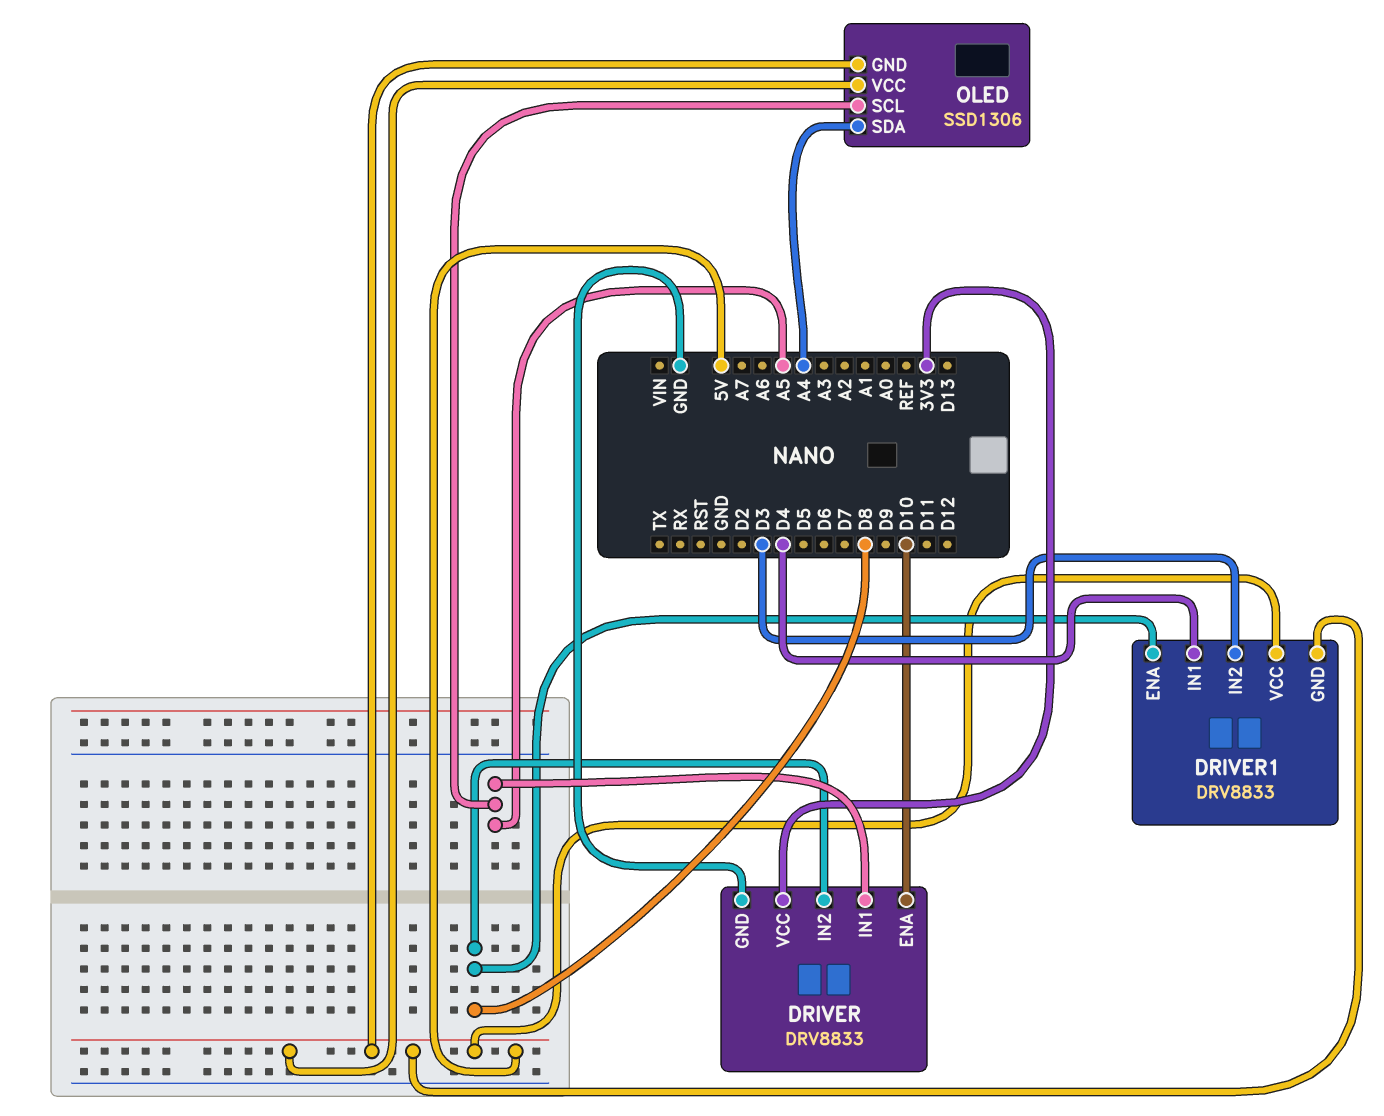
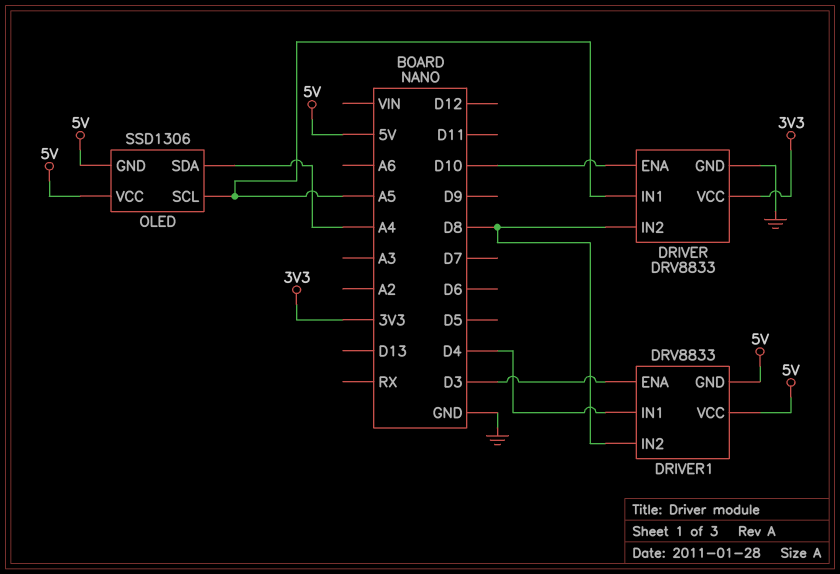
DRIVER1 pin ENA: D8 -> D3
DRIVER1 pin IN2: D3 -> D8

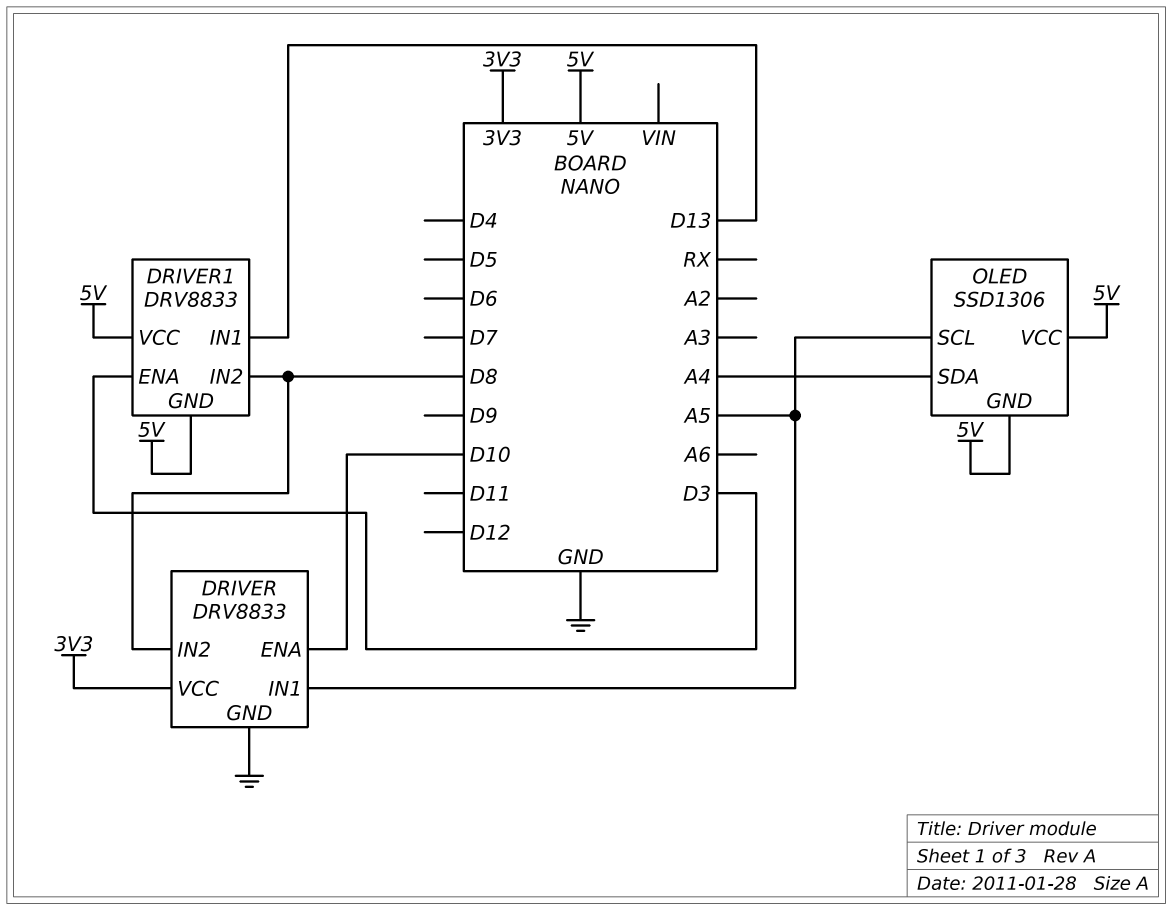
DRIVER1 pin IN1: D4 -> D13

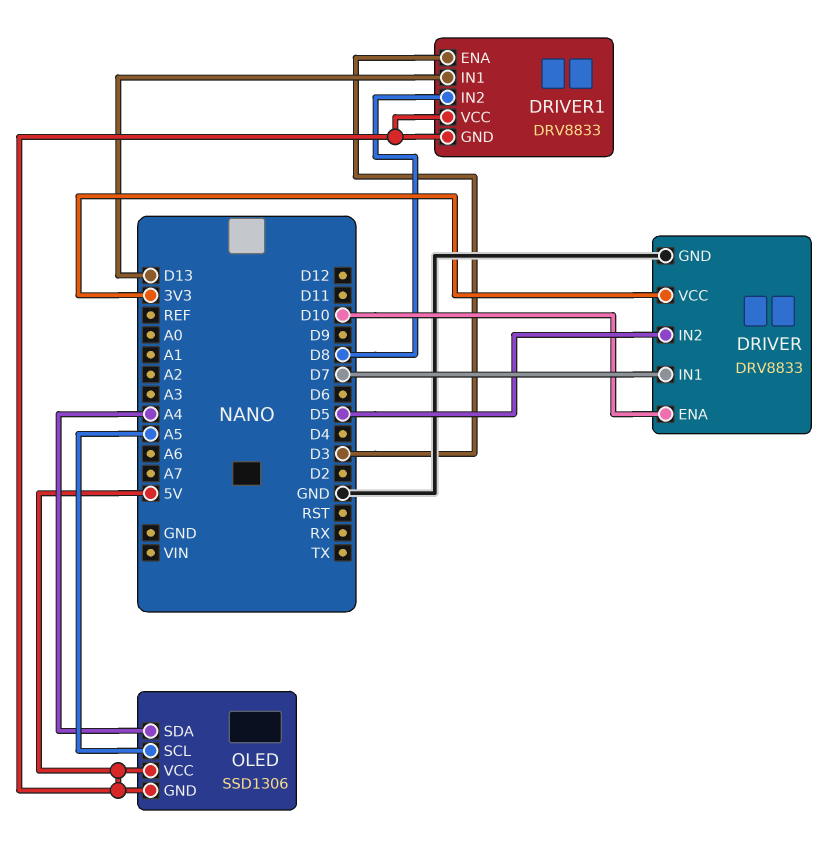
DRIVER pin IN1: A5 -> D7
DRIVER pin IN2: D8 -> D5

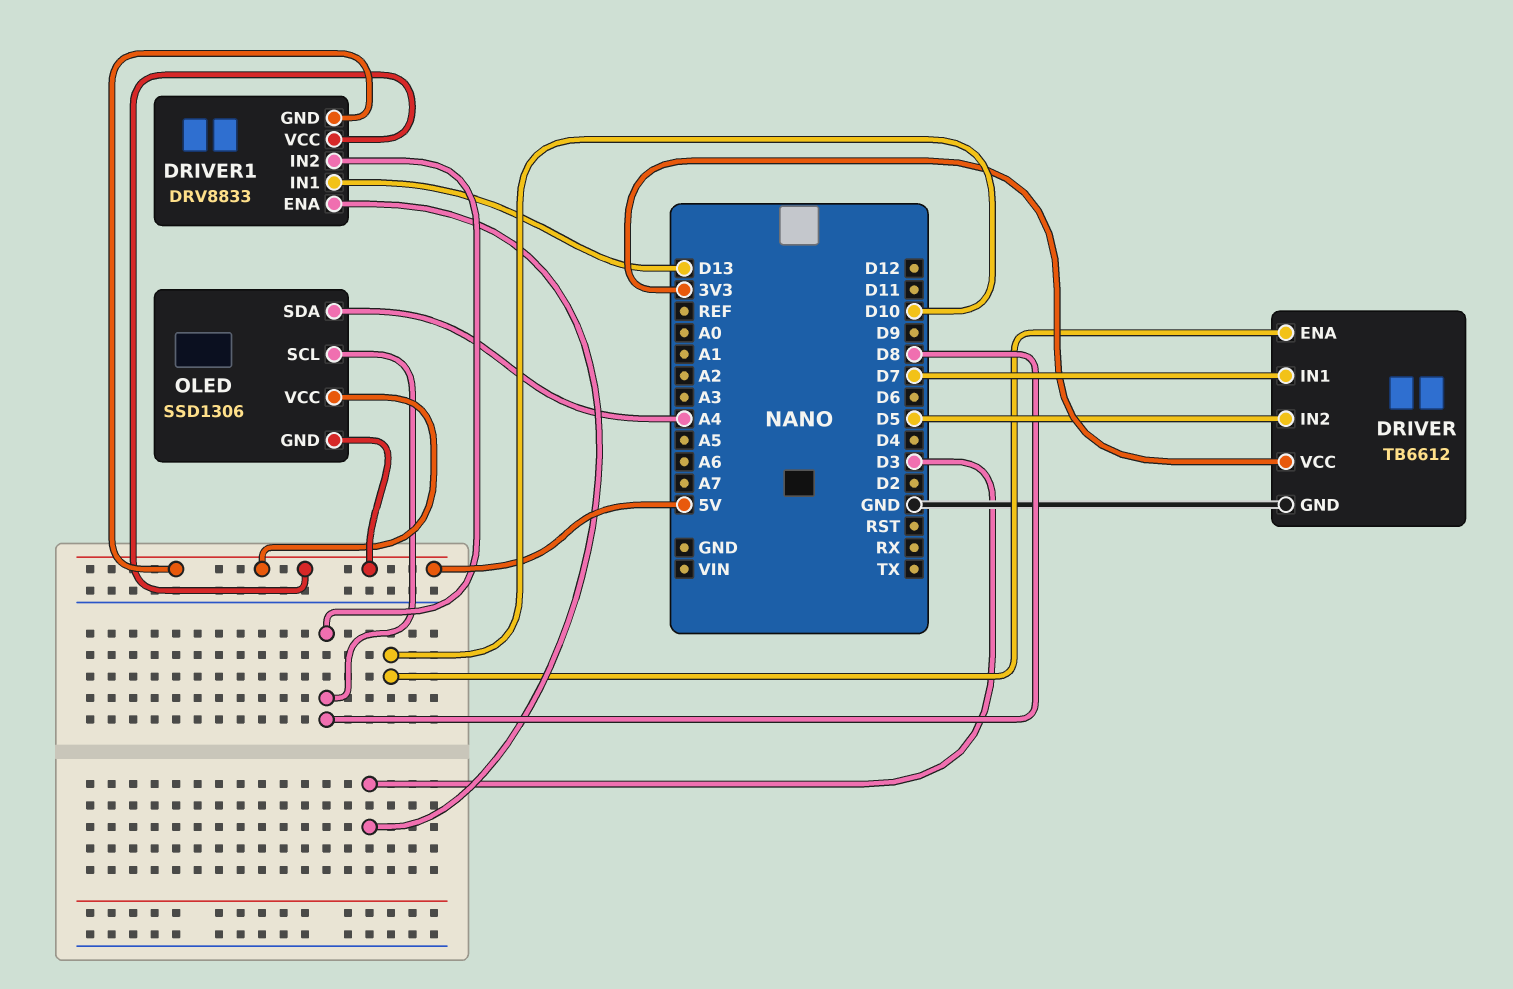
DRIVER: DRV8833 -> TB6612
OLED pin SCL: A5 -> D8

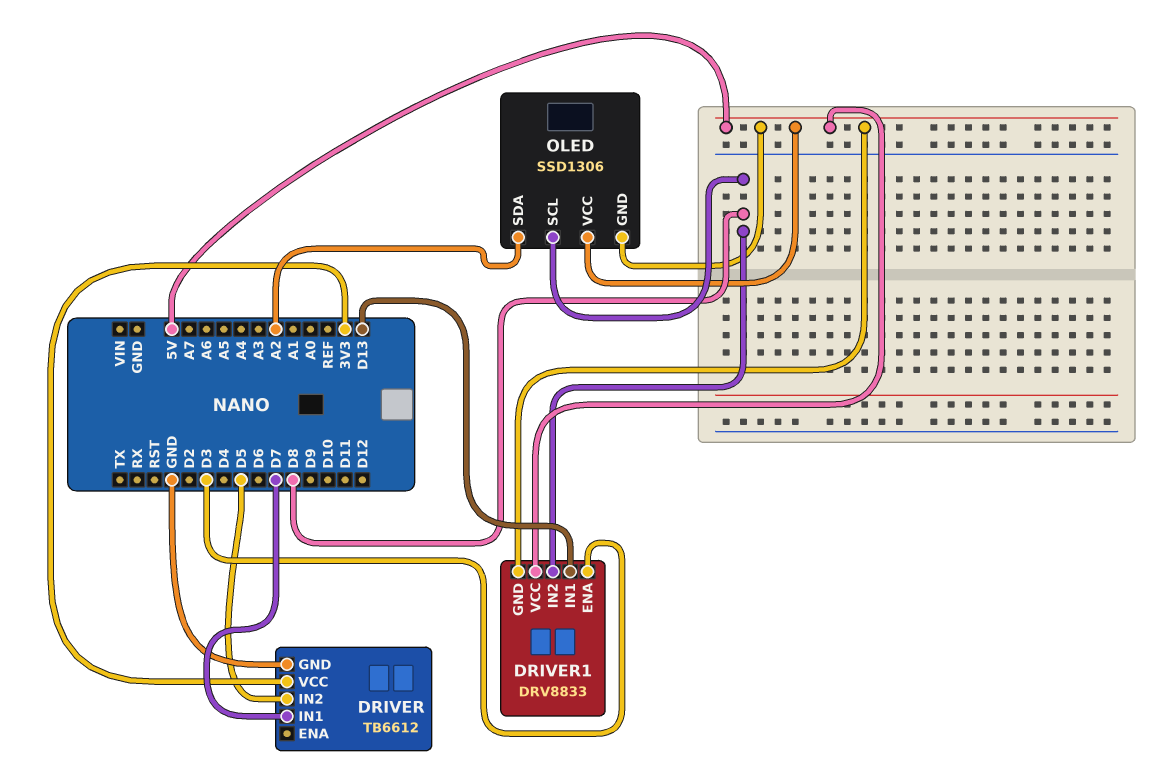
DRIVER pin ENA: D10 -> none
OLED pin SDA: A4 -> A2

